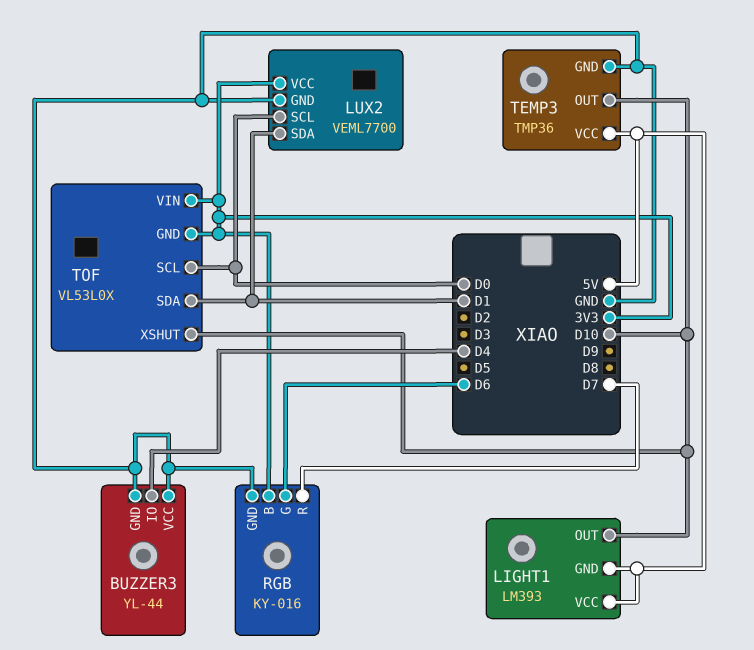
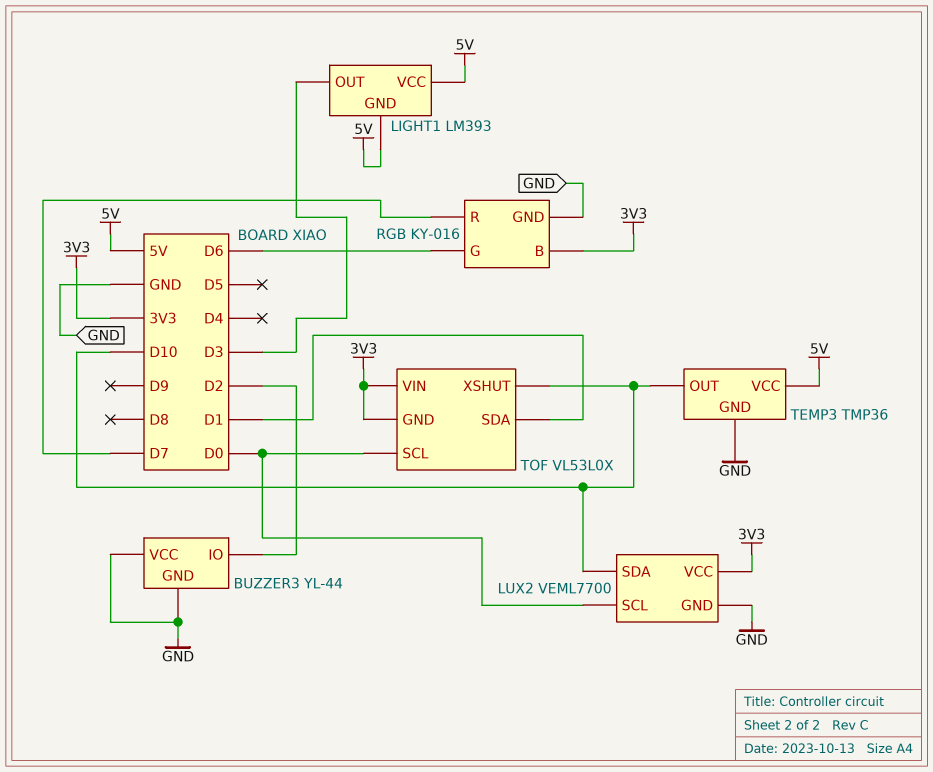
BUZZER3 pin IO: D4 -> D2
LIGHT1 pin OUT: D10 -> D3
LUX2 pin SDA: D1 -> D10

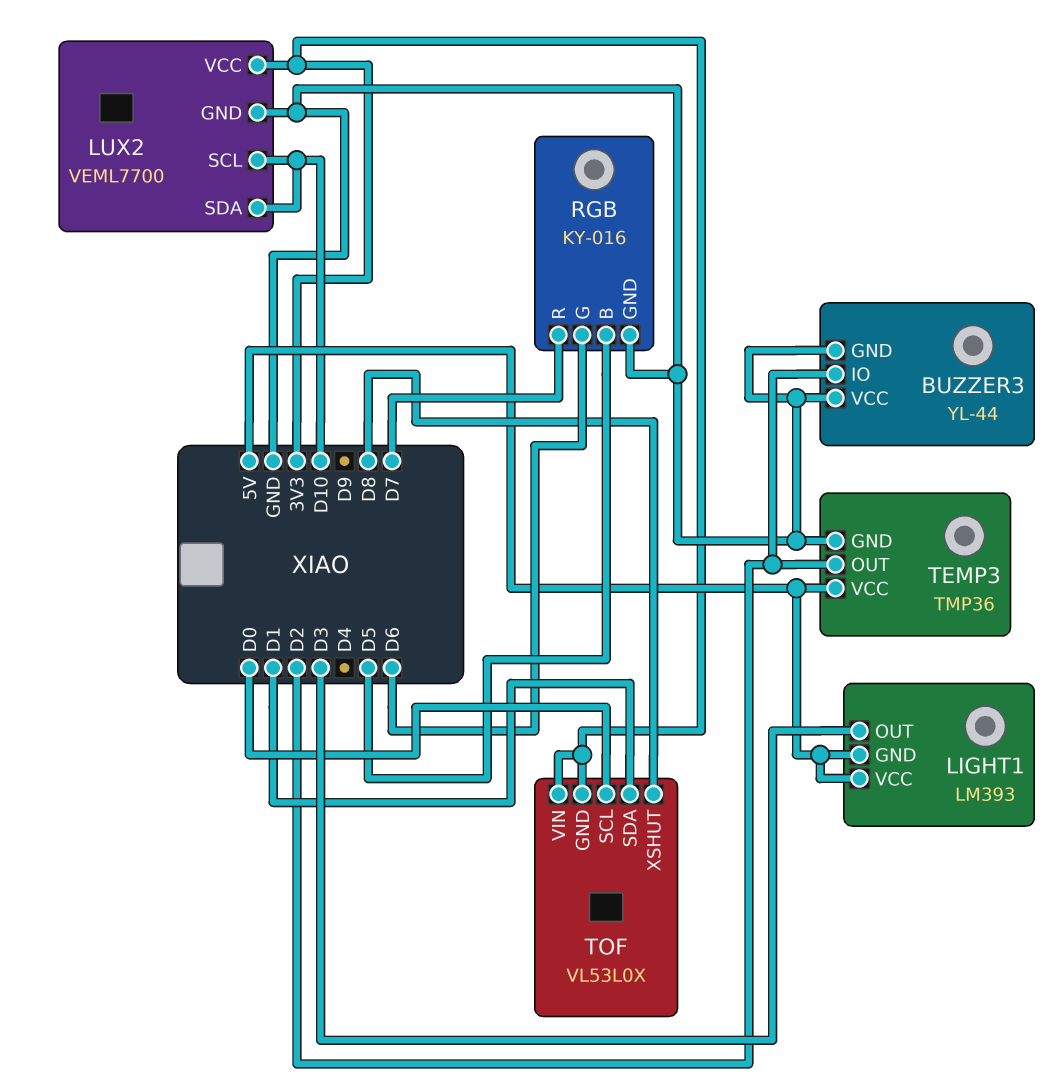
LUX2 pin SCL: D0 -> D10
RGB pin B: 3V3 -> D5
TEMP3 pin OUT: D10 -> D2
TOF pin XSHUT: D10 -> D8

